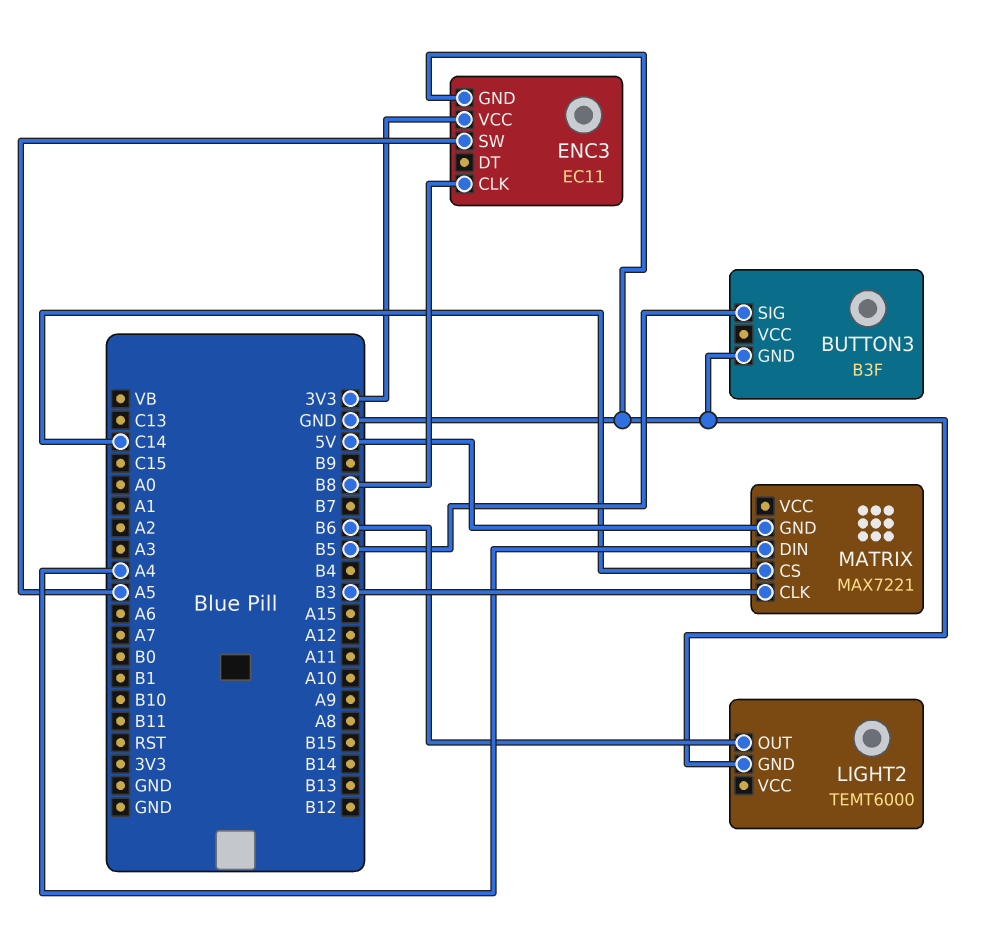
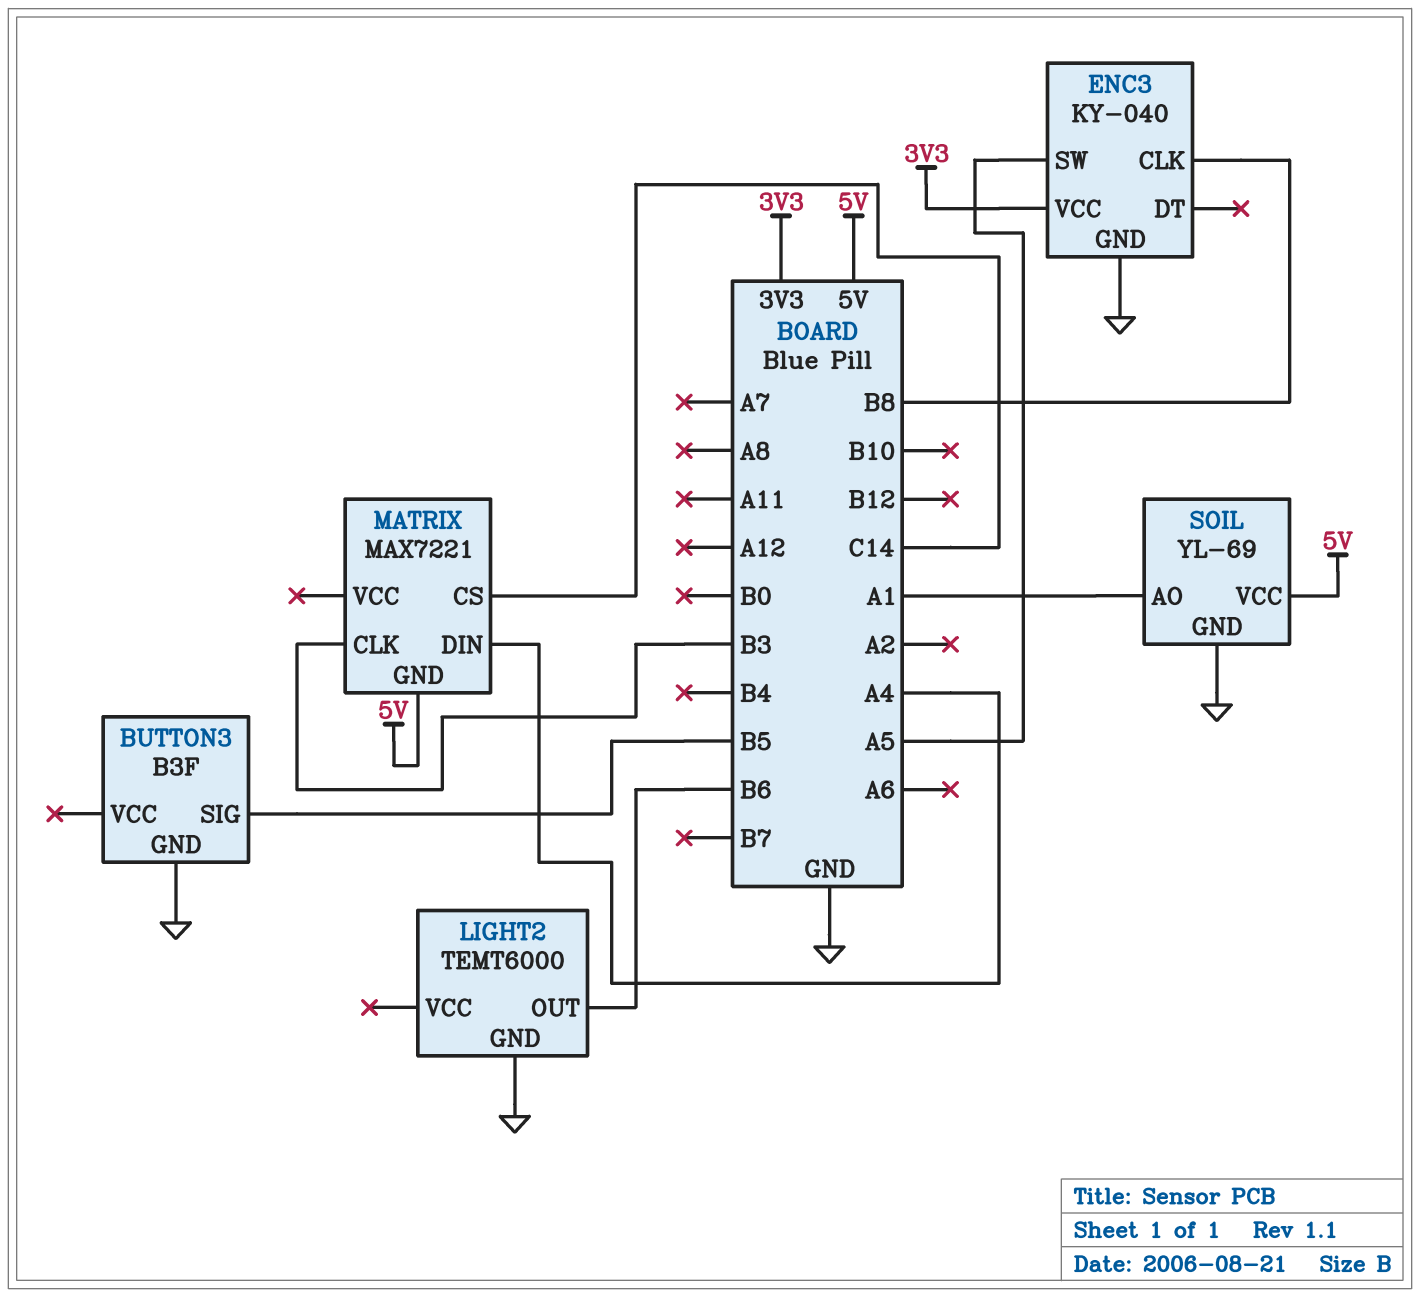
ENC3: EC11 -> KY-040
SOIL: none -> YL-69
SOIL pin AO: none -> A1
SOIL pin GND: none -> GND
SOIL pin VCC: none -> 5V

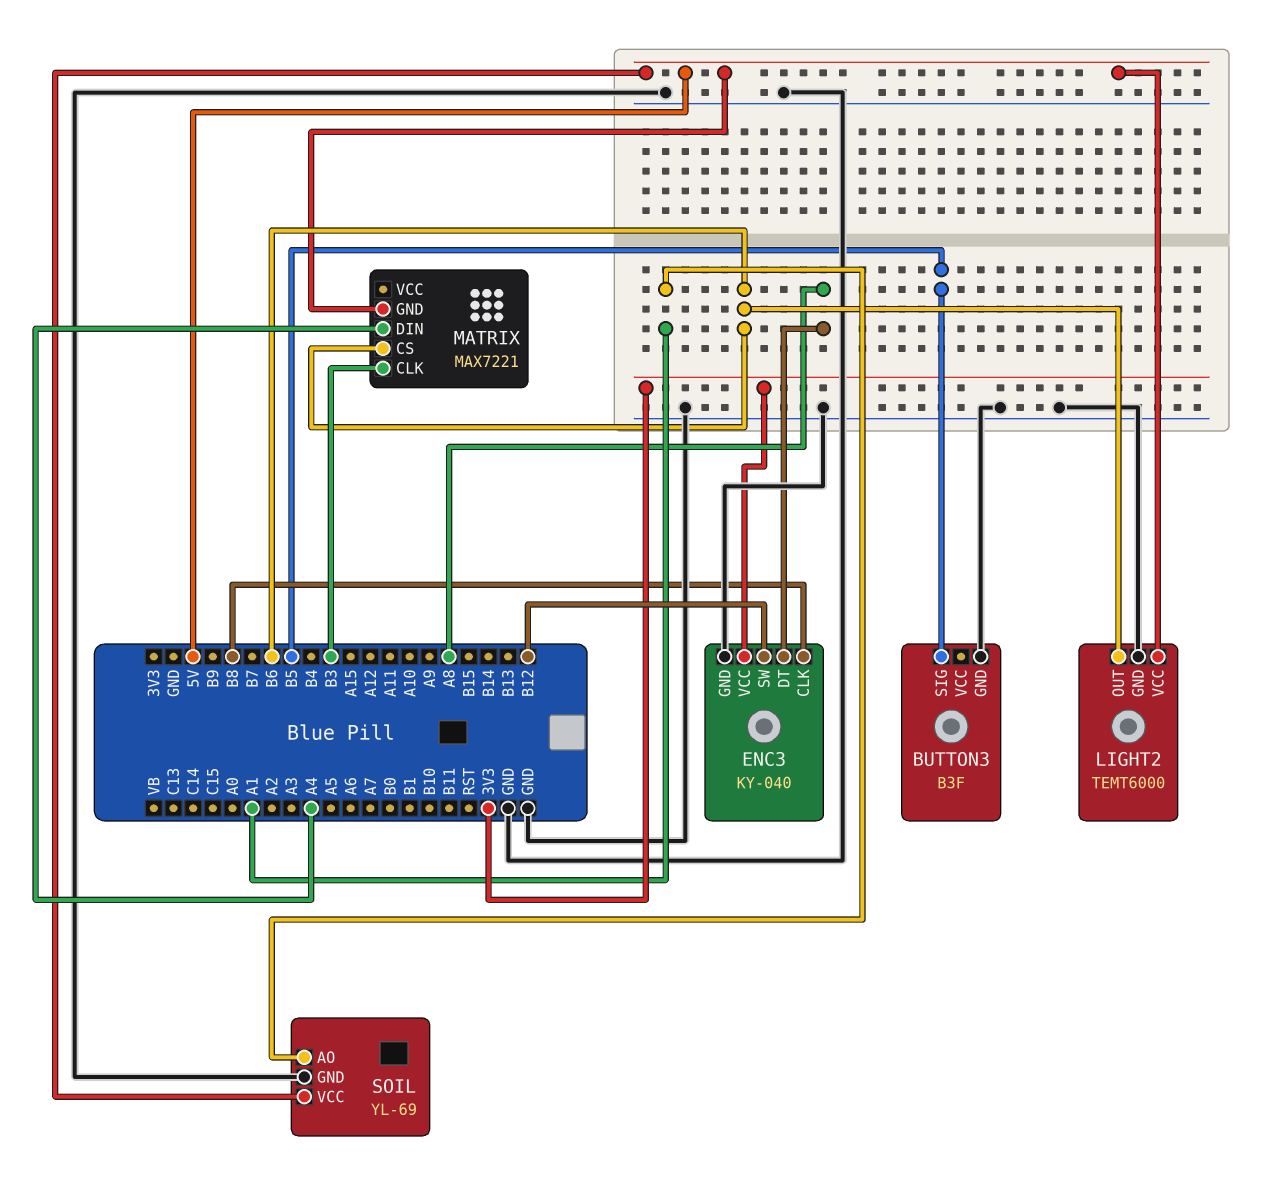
ENC3 pin DT: none -> A8
ENC3 pin SW: A5 -> B12
LIGHT2 pin VCC: none -> 5V
MATRIX pin CS: C14 -> B6

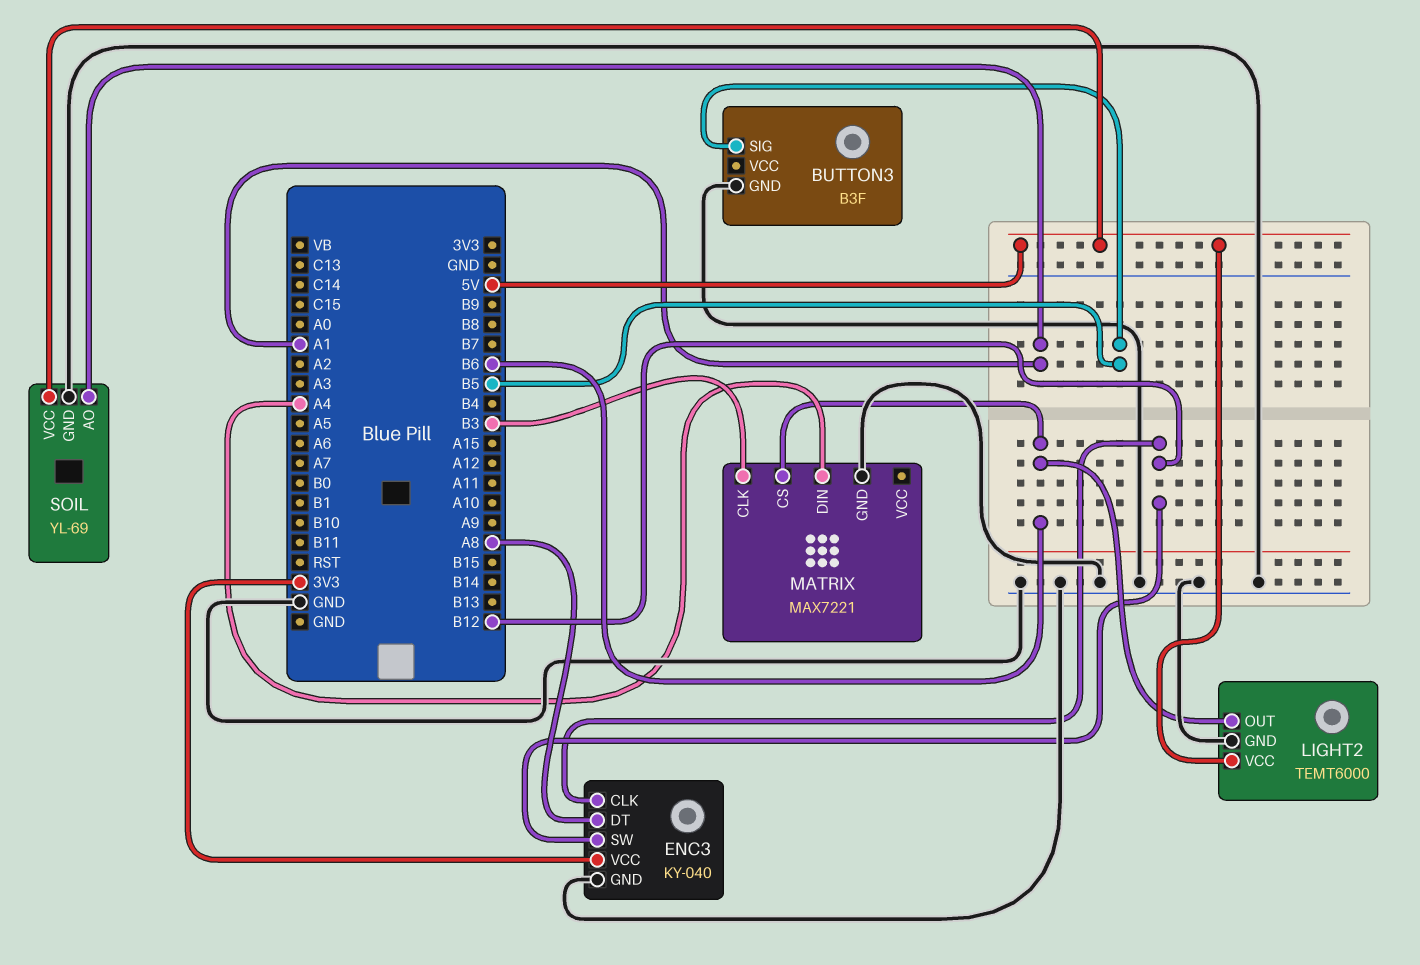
ENC3 pin CLK: B8 -> B12
MATRIX pin GND: 5V -> GND

